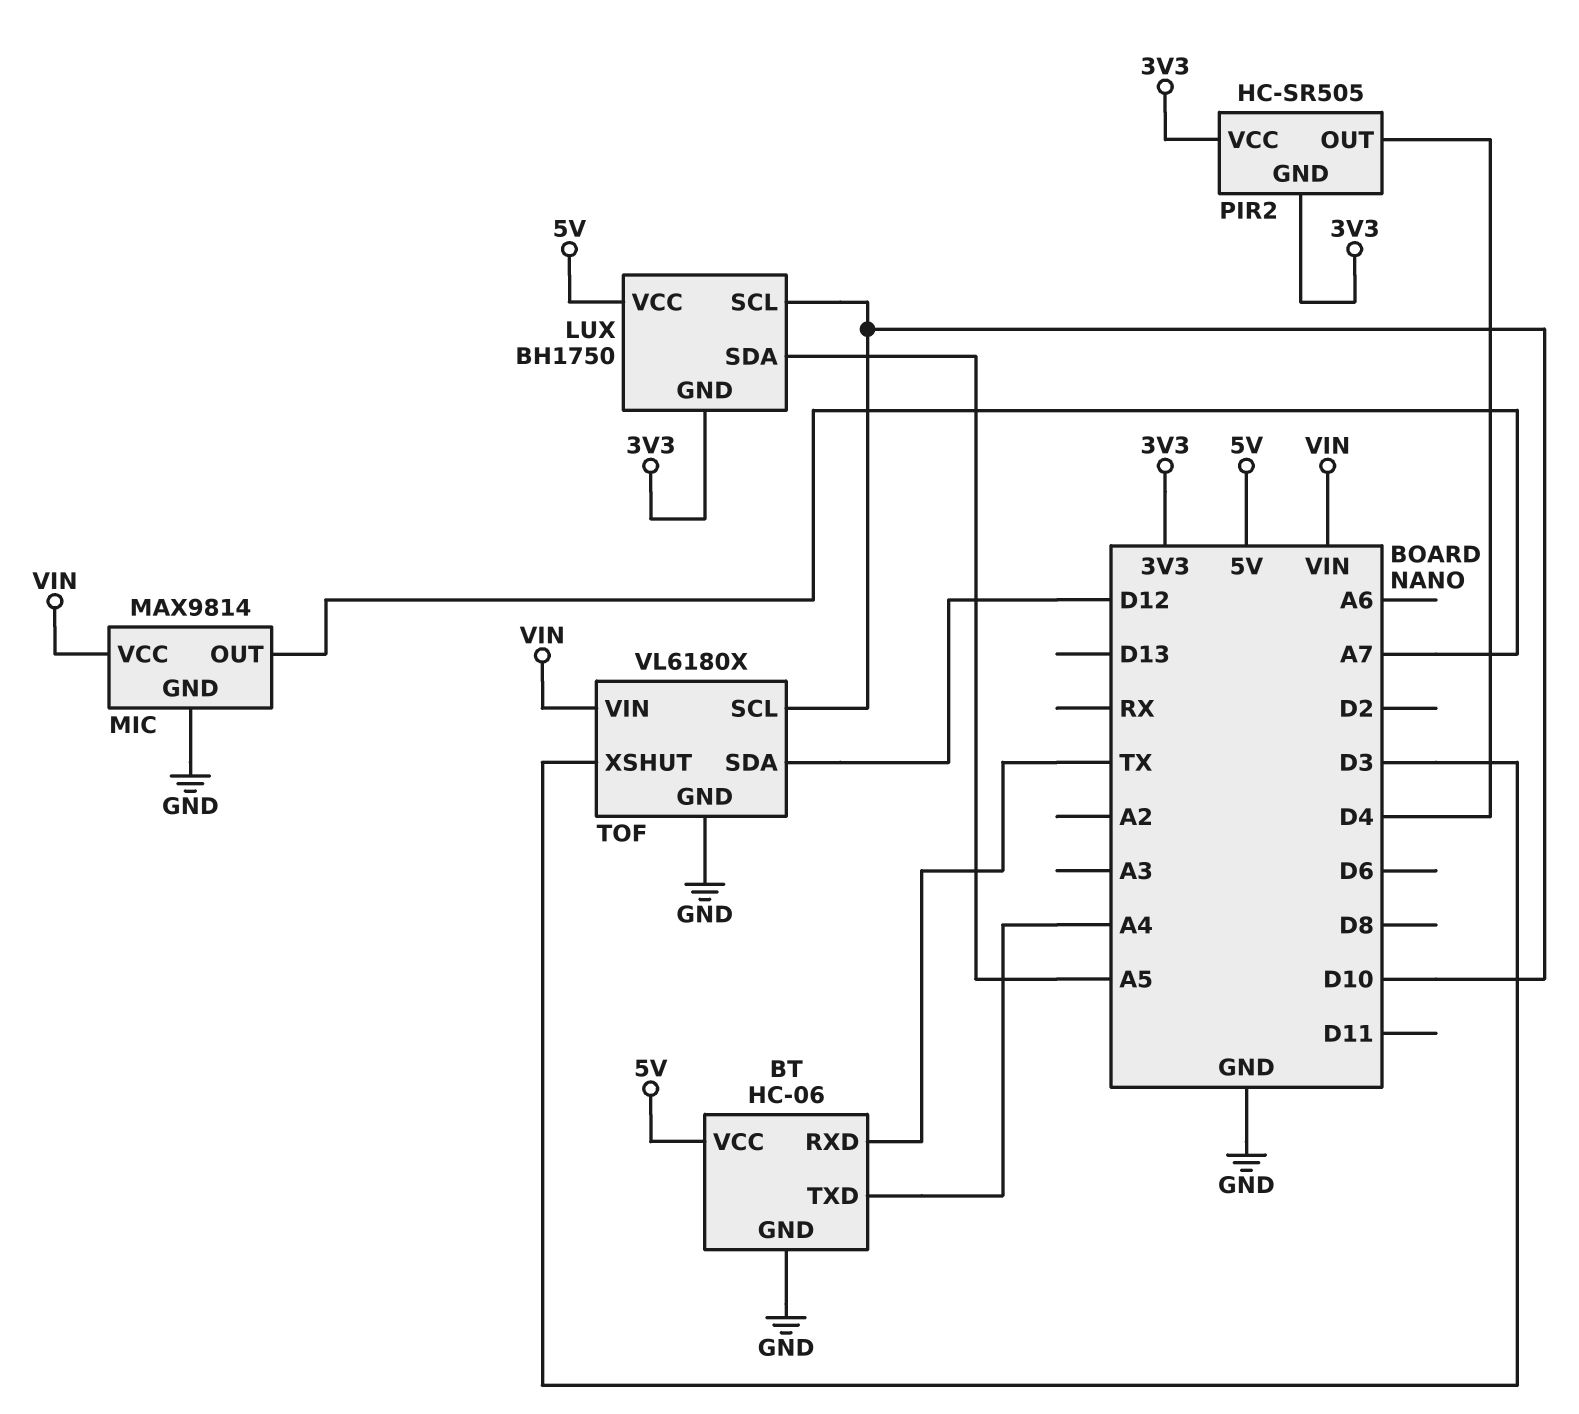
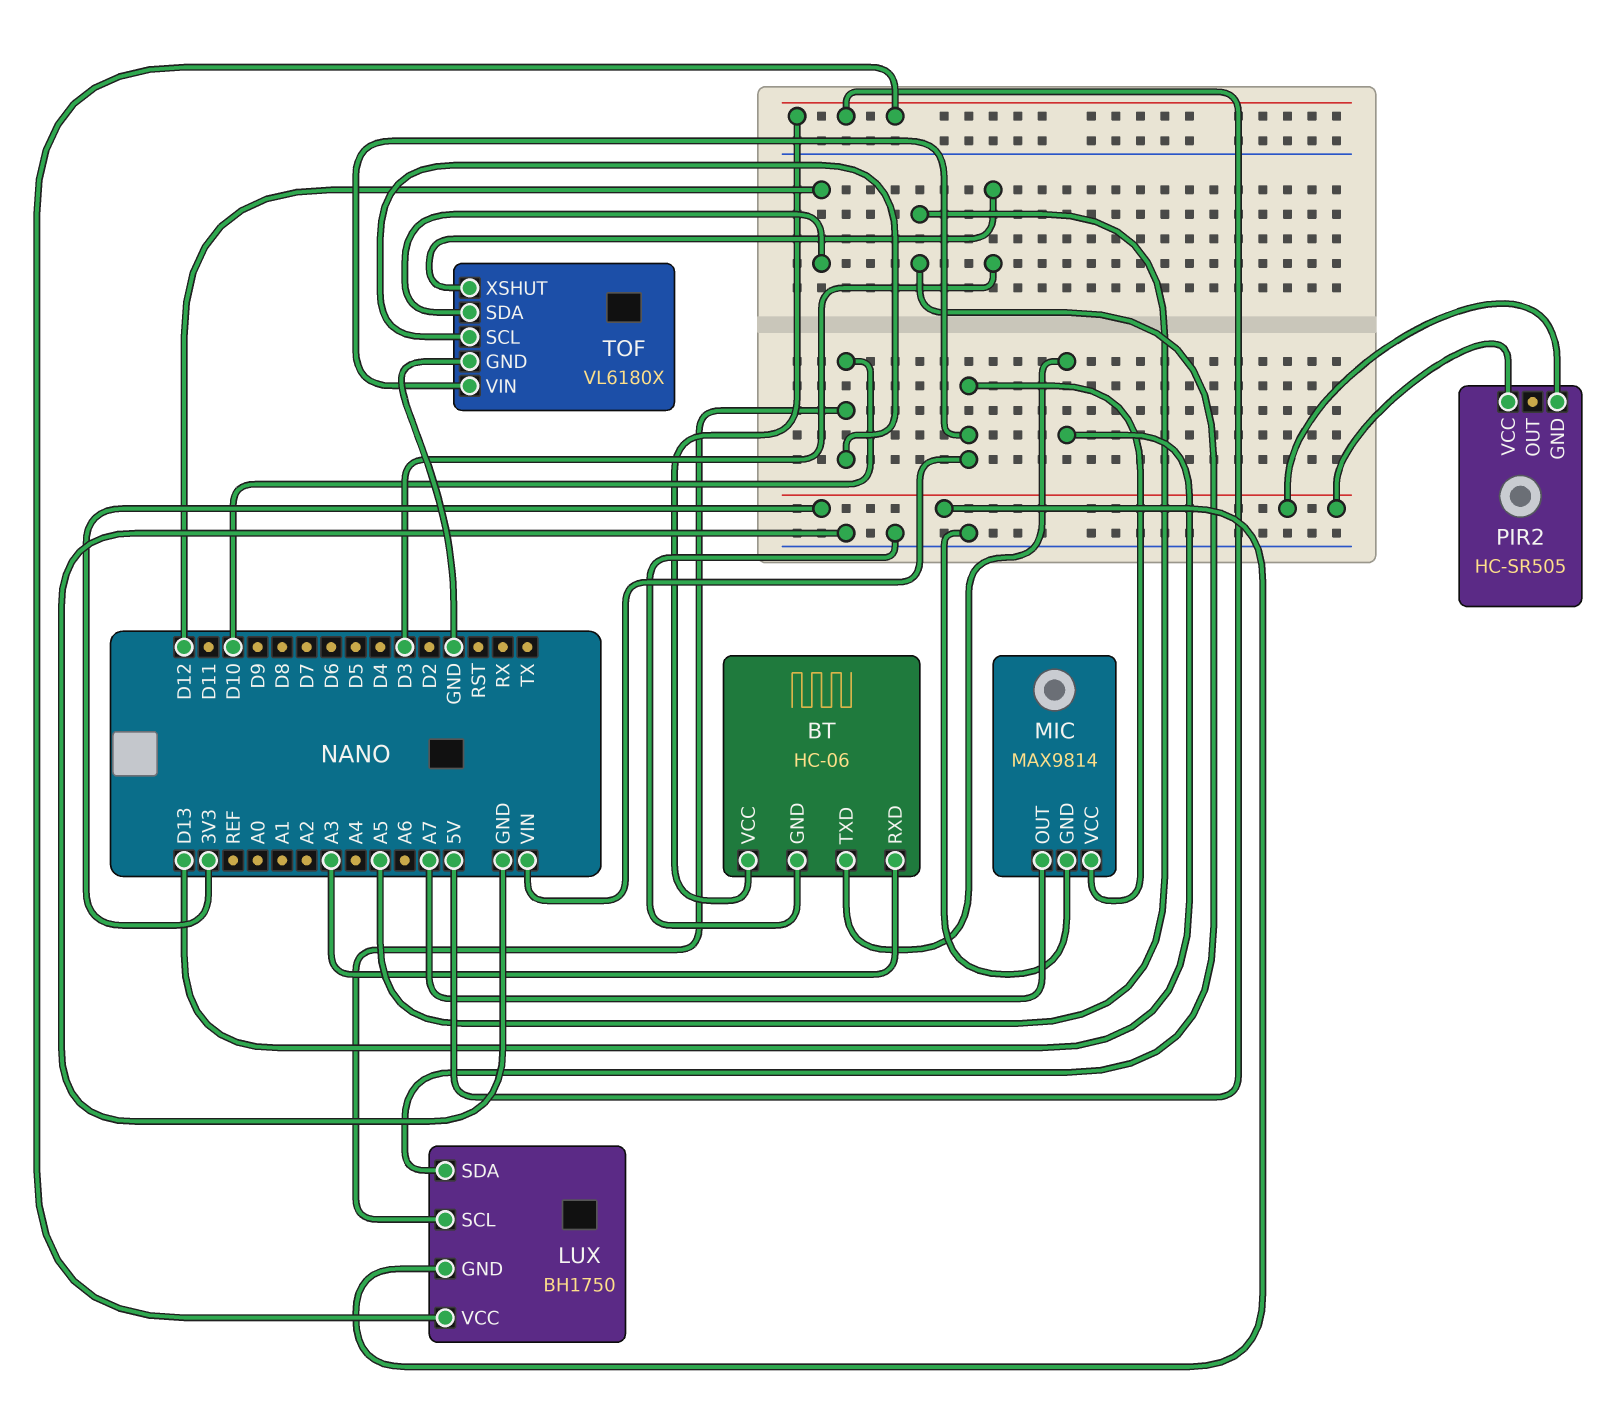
BT pin RXD: TX -> A3
BT pin TXD: A4 -> D13
PIR2 pin OUT: D4 -> none

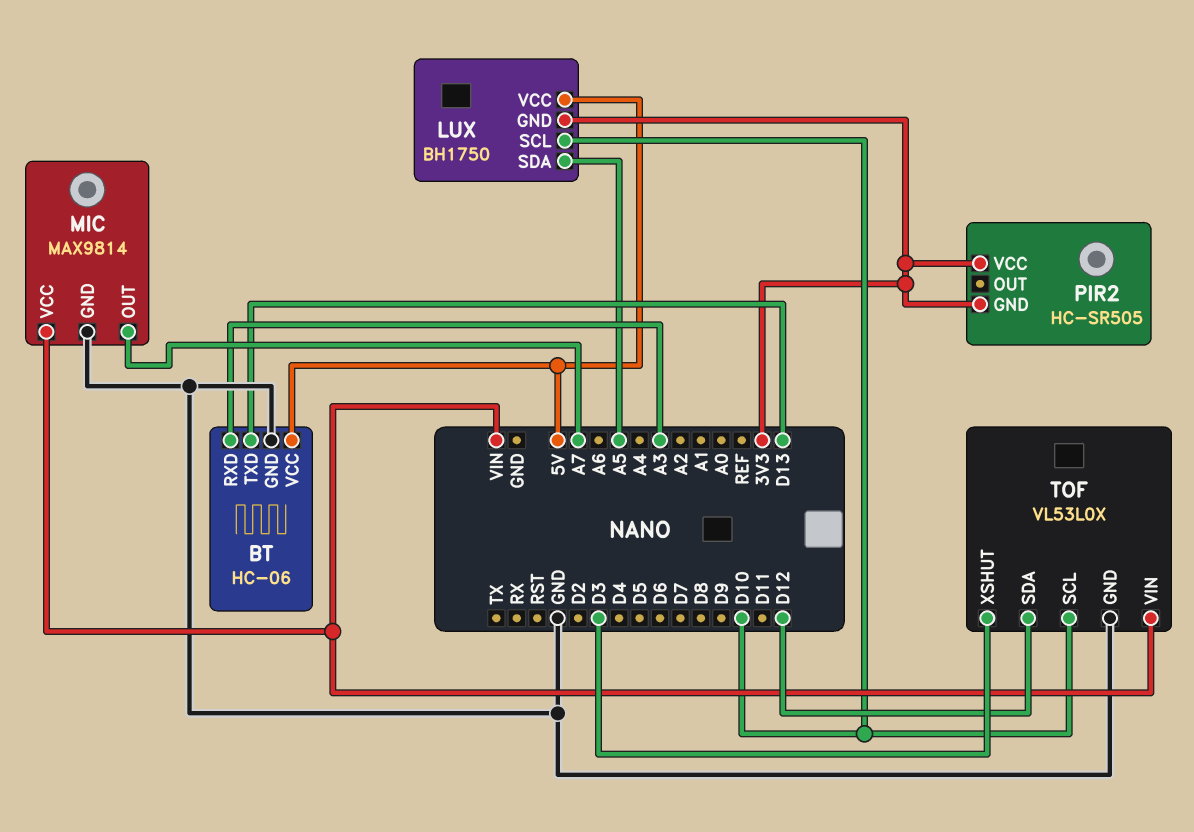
TOF: VL6180X -> VL53L0X

